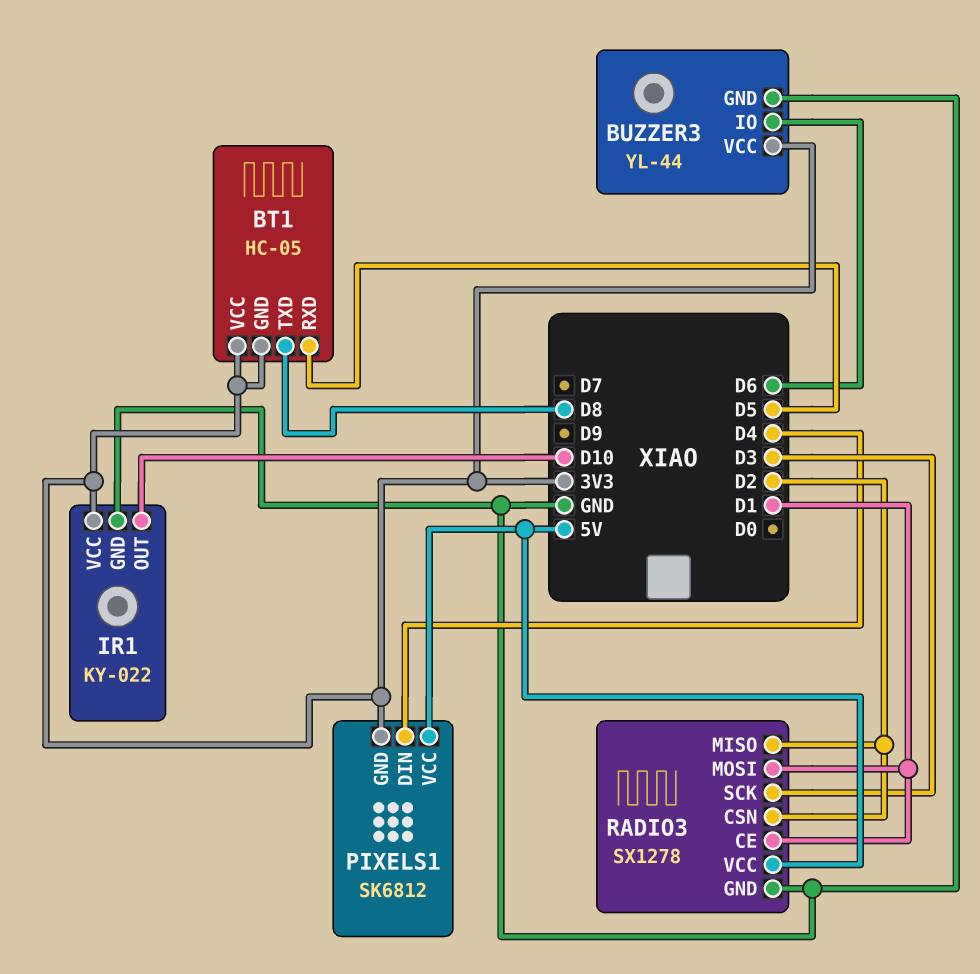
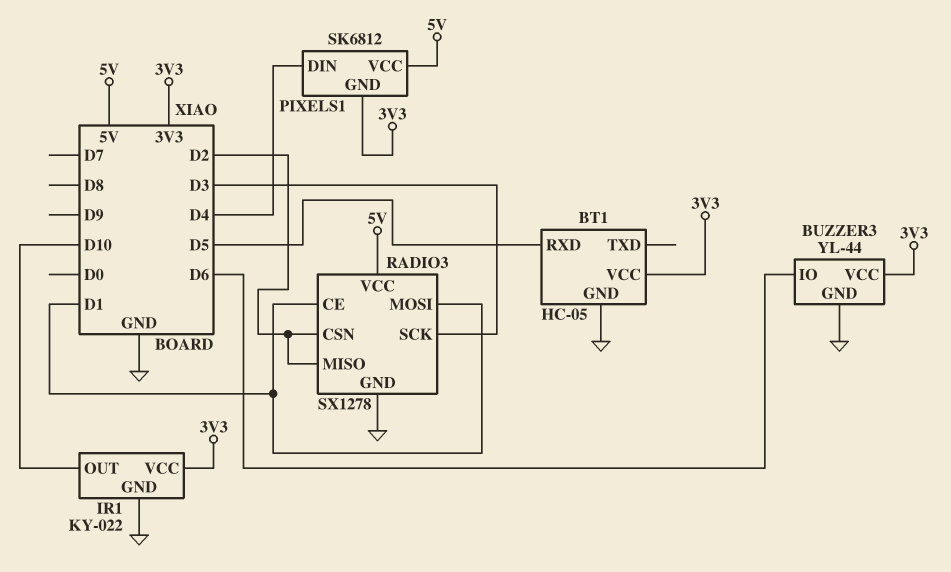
BT1 pin GND: 3V3 -> GND
BT1 pin TXD: D8 -> none

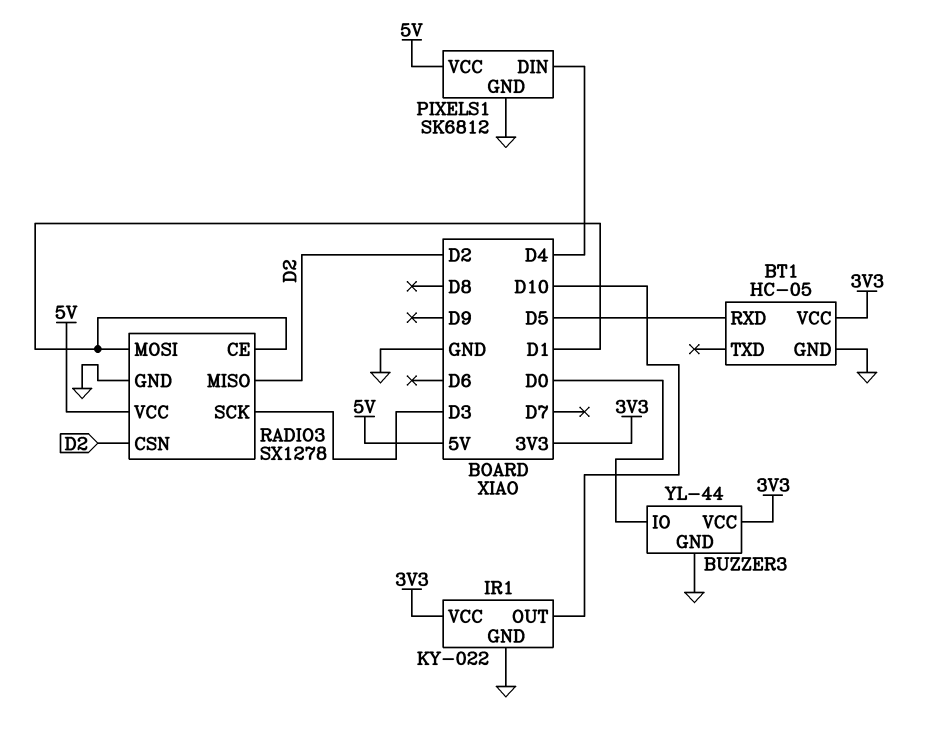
BUZZER3 pin IO: D6 -> D0
PIXELS1 pin GND: 3V3 -> GND

